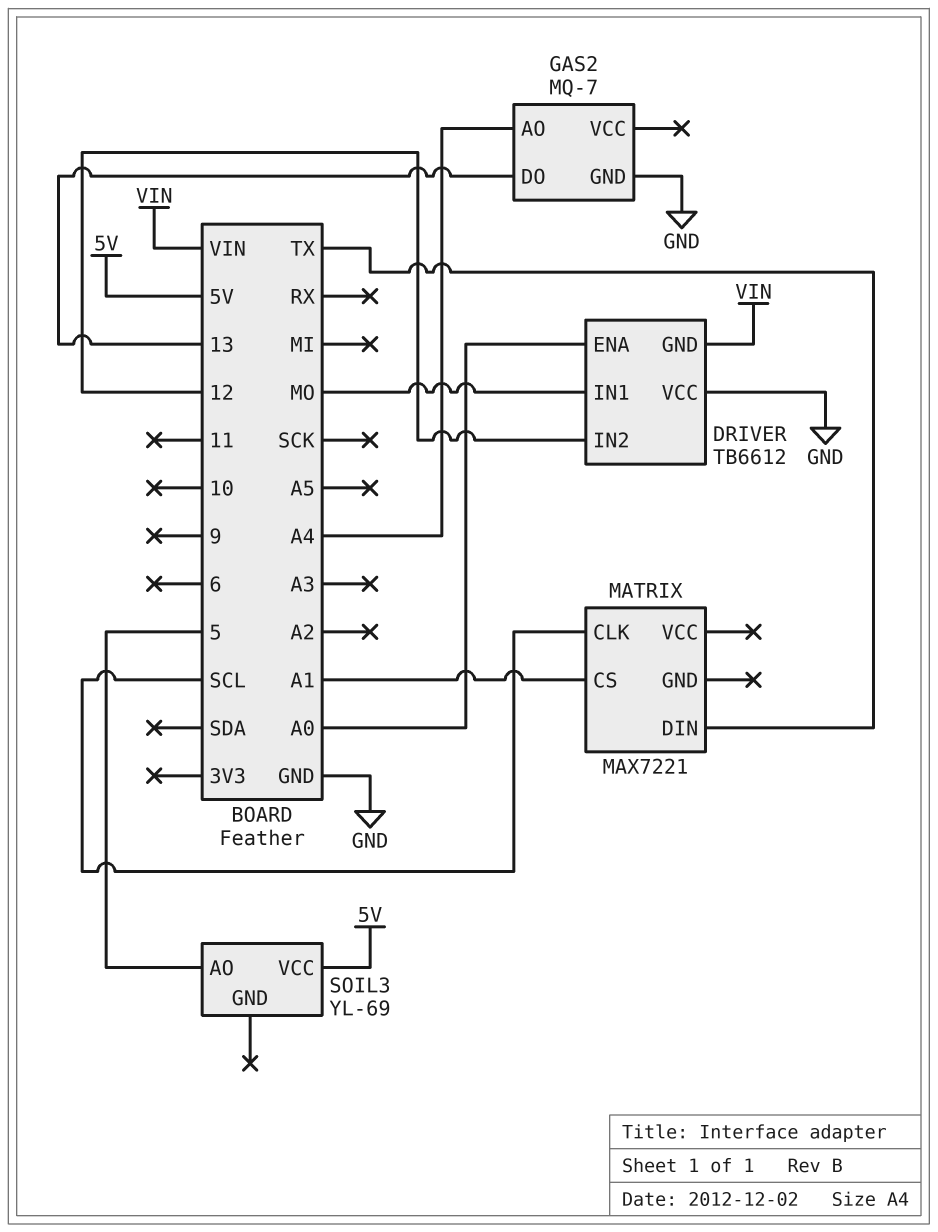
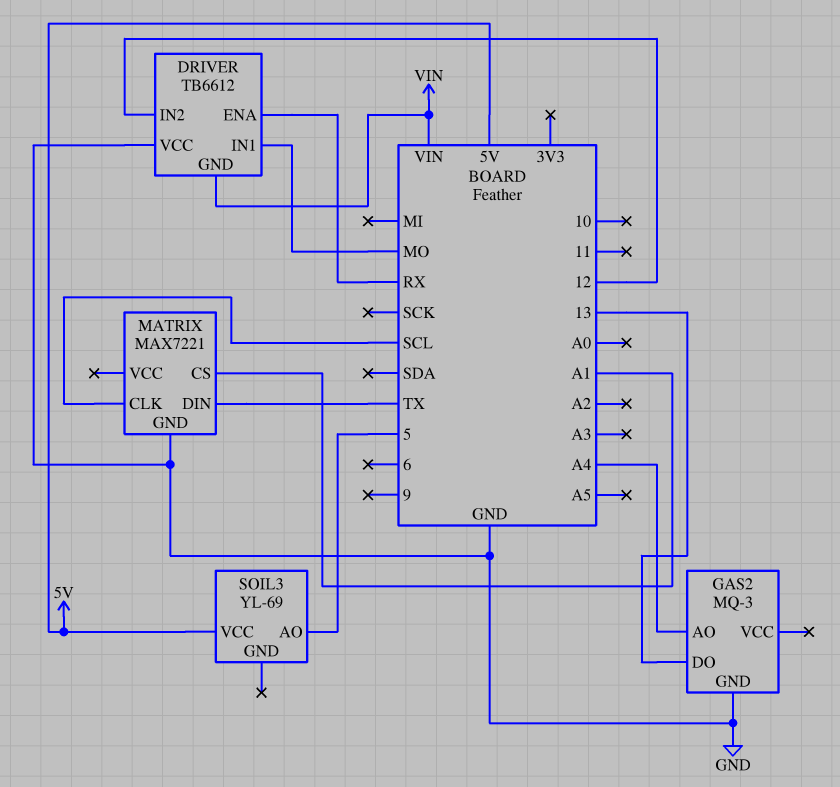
DRIVER pin ENA: A0 -> RX
GAS2: MQ-7 -> MQ-3
MATRIX pin GND: none -> GND

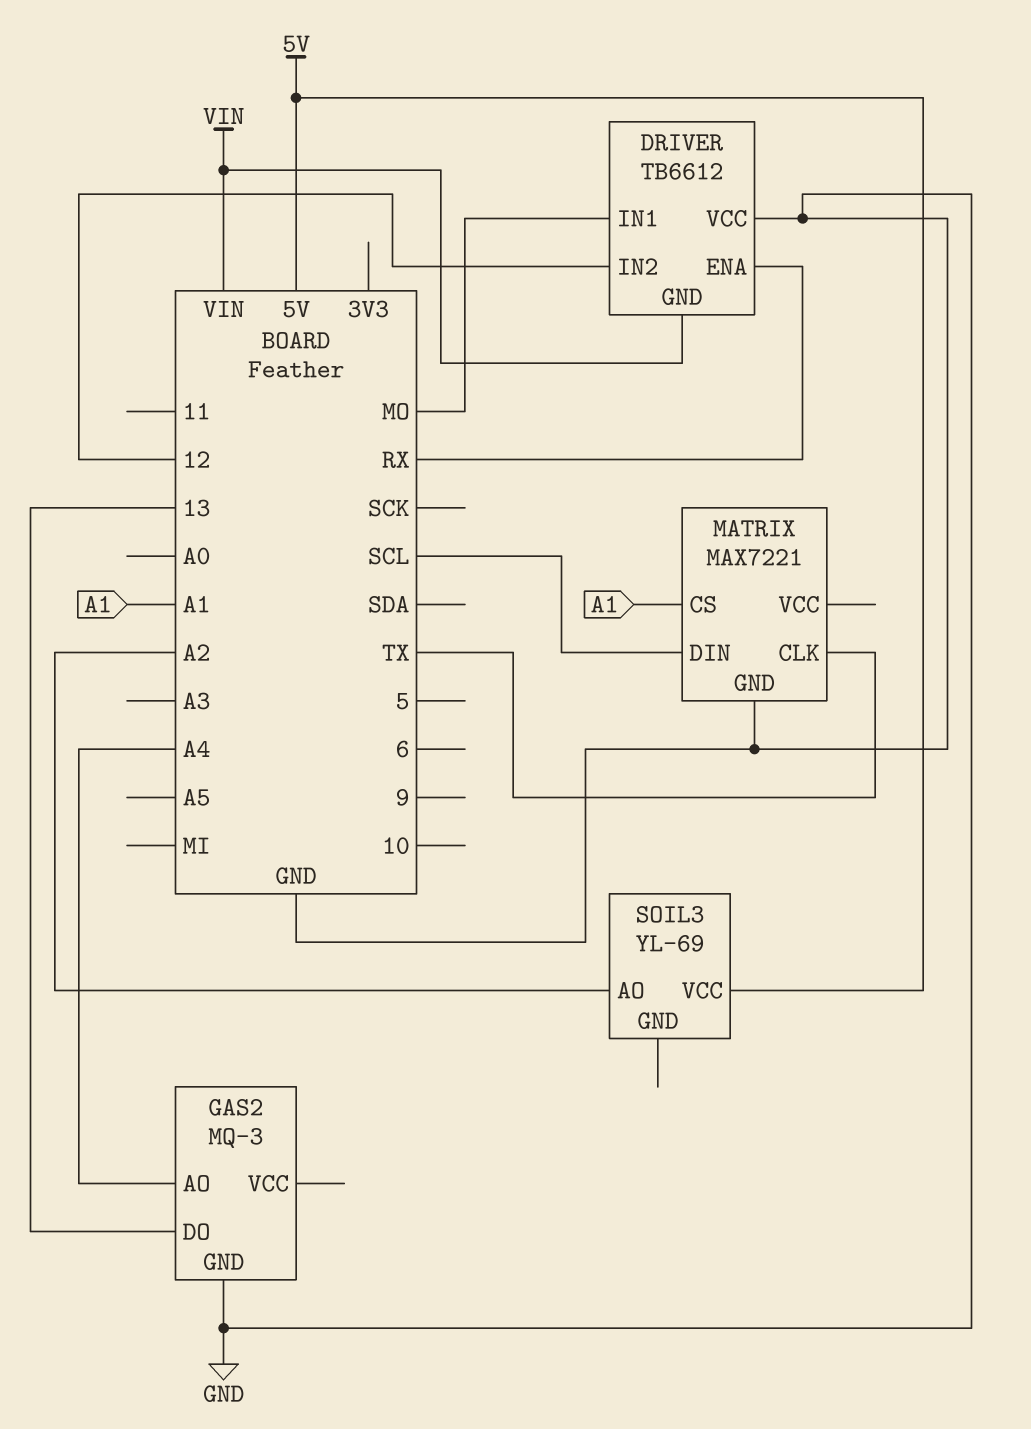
MATRIX pin CLK: SCL -> TX
MATRIX pin DIN: TX -> SCL
SOIL3 pin AO: 5 -> A2

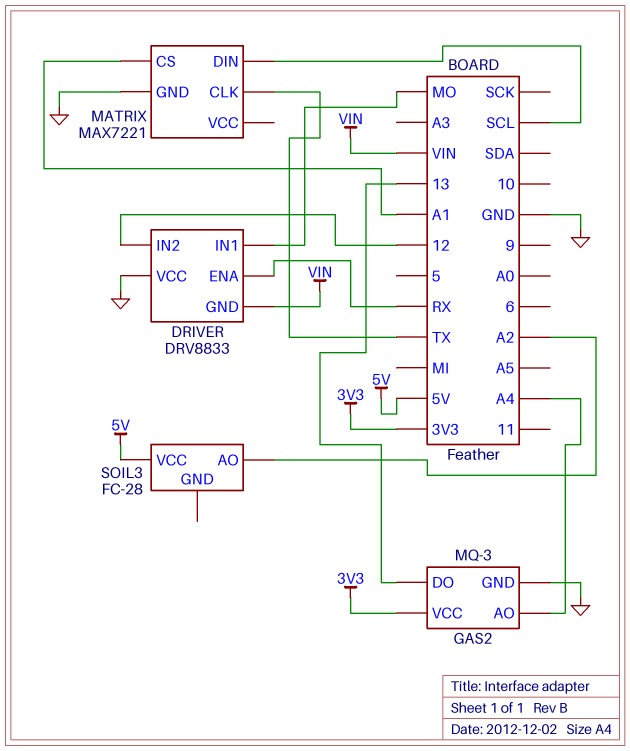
DRIVER: TB6612 -> DRV8833
GAS2 pin VCC: none -> 3V3
SOIL3: YL-69 -> FC-28

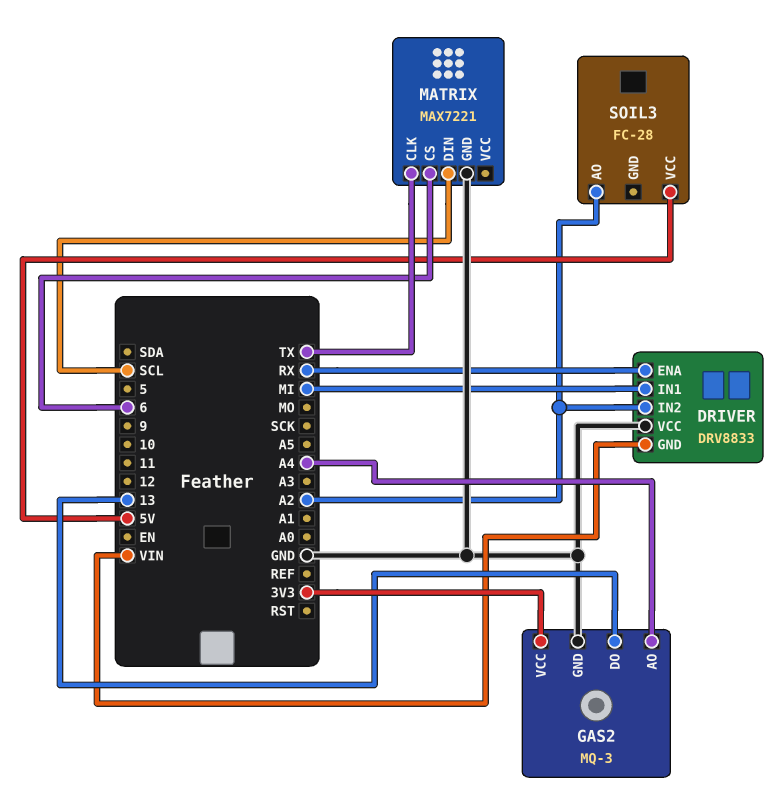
DRIVER pin IN1: MO -> MI
DRIVER pin IN2: 12 -> A2
MATRIX pin CS: A1 -> 6

